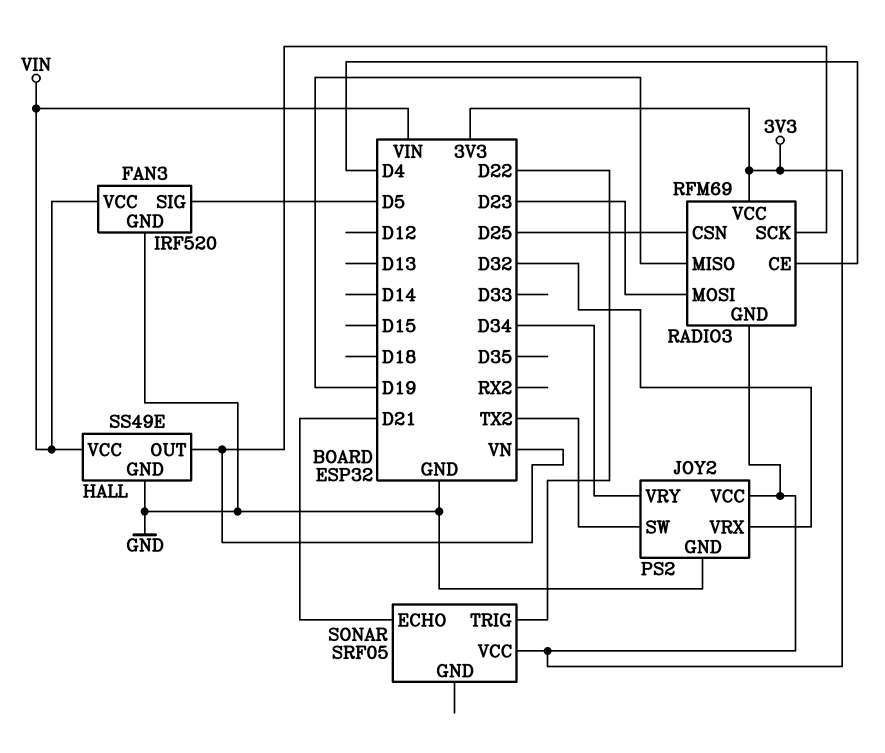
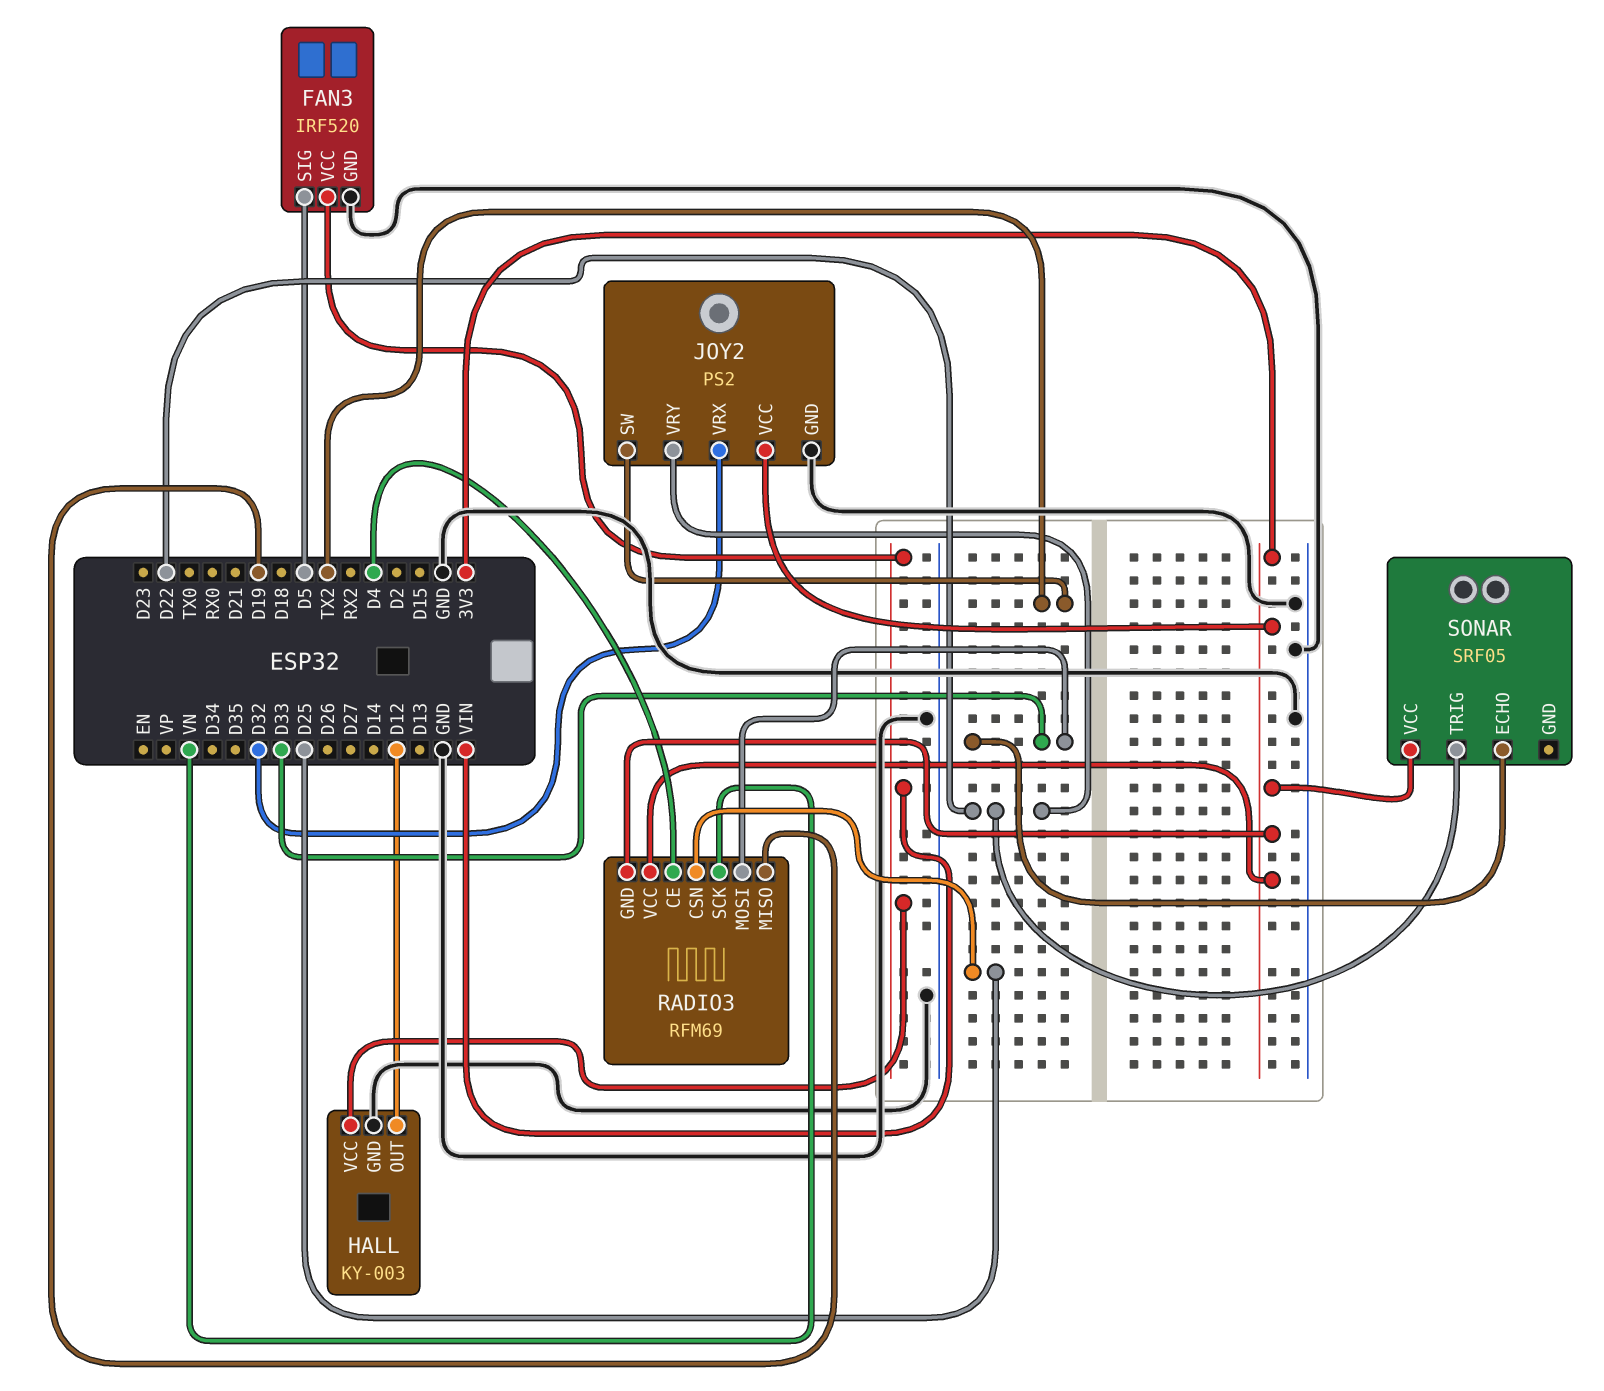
HALL: SS49E -> KY-003
HALL pin OUT: VN -> D12
JOY2 pin VRY: D34 -> D22
RADIO3 pin MOSI: D23 -> D33
SONAR pin ECHO: D21 -> D33

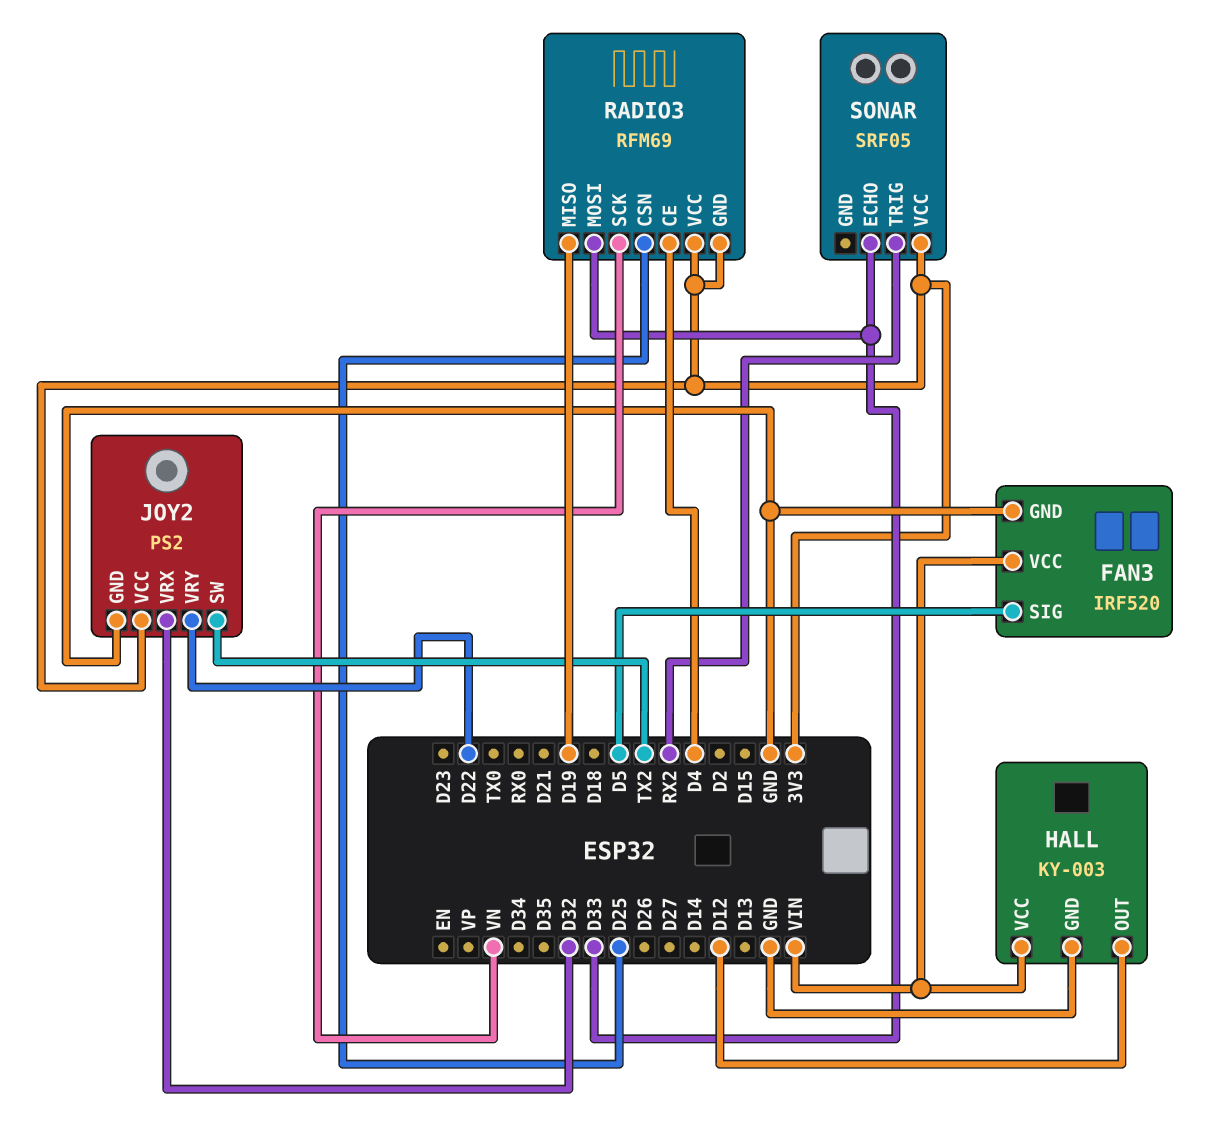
SONAR pin TRIG: D22 -> RX2

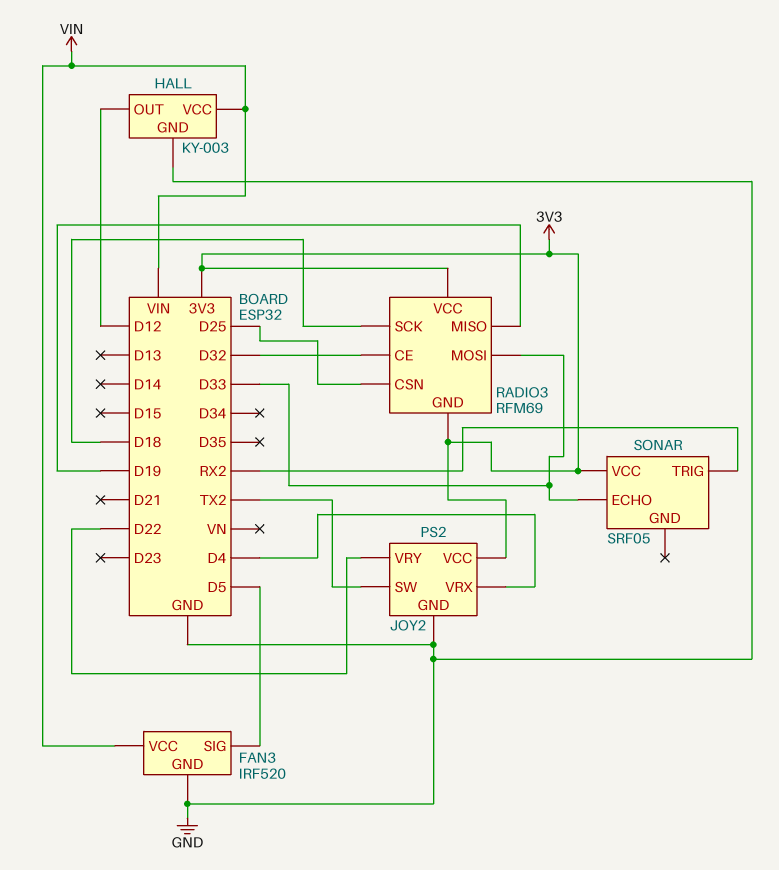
JOY2 pin VRX: D32 -> D4
RADIO3 pin CE: D4 -> D32
RADIO3 pin SCK: VN -> D18

